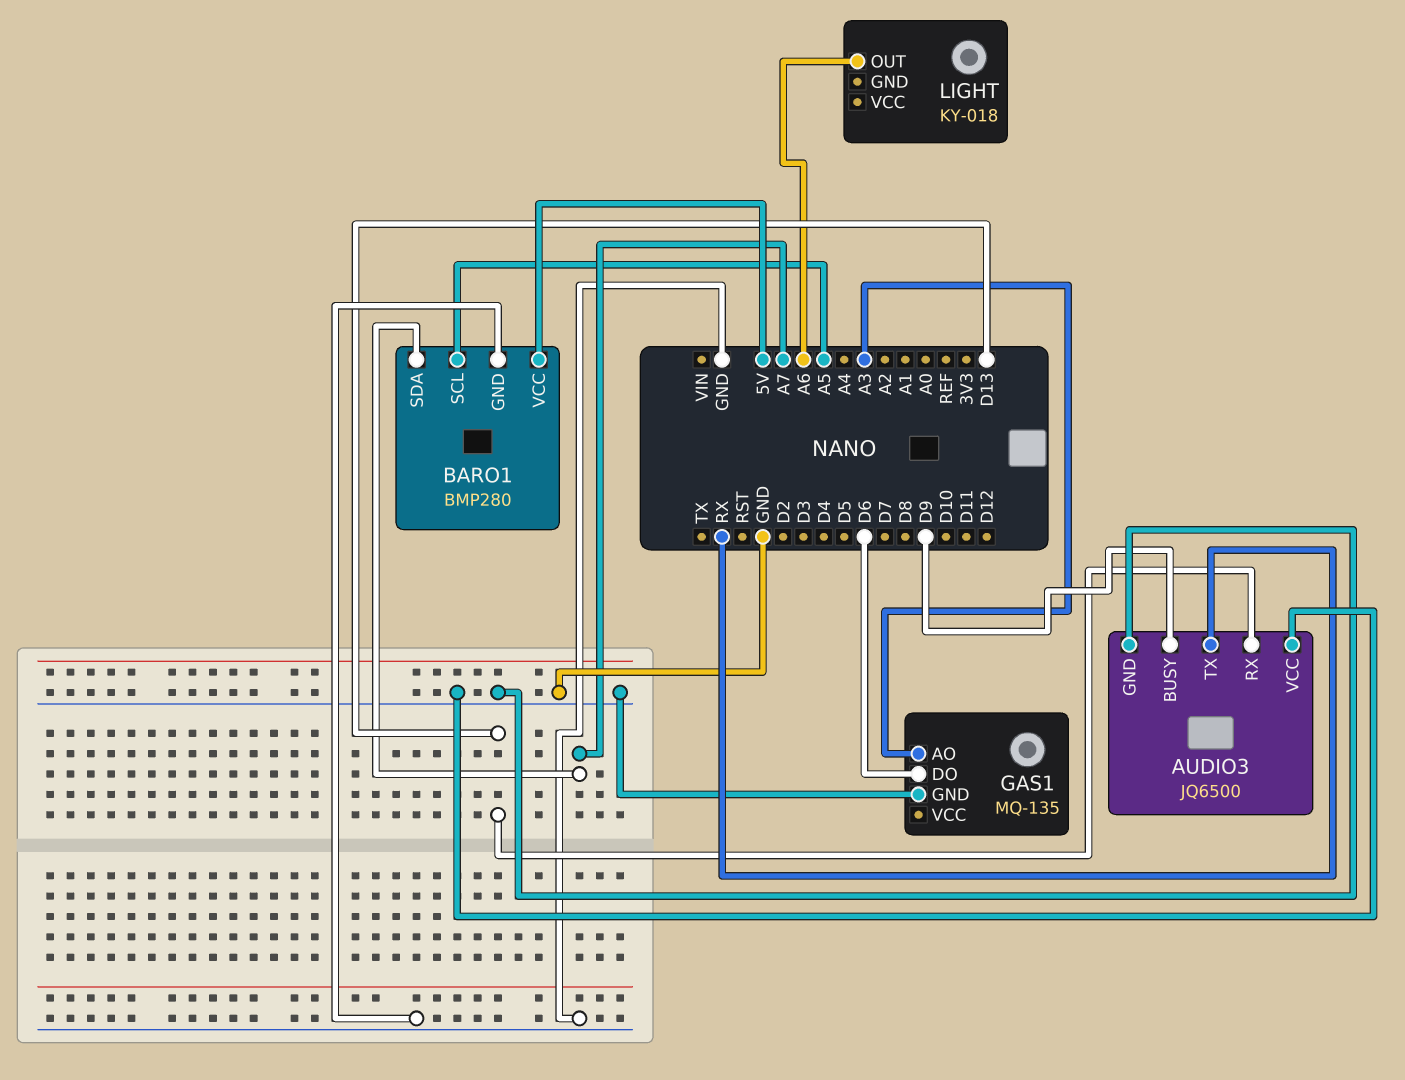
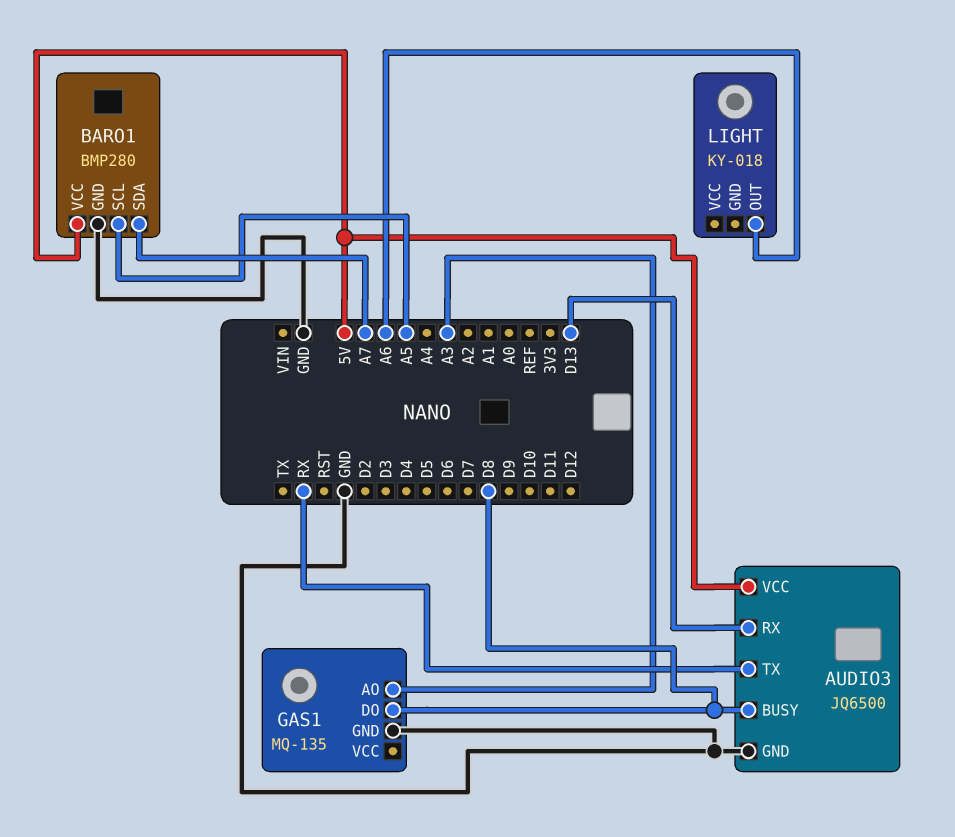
AUDIO3 pin BUSY: D9 -> D8
AUDIO3 pin VCC: GND -> 5V
GAS1 pin DO: D6 -> D8

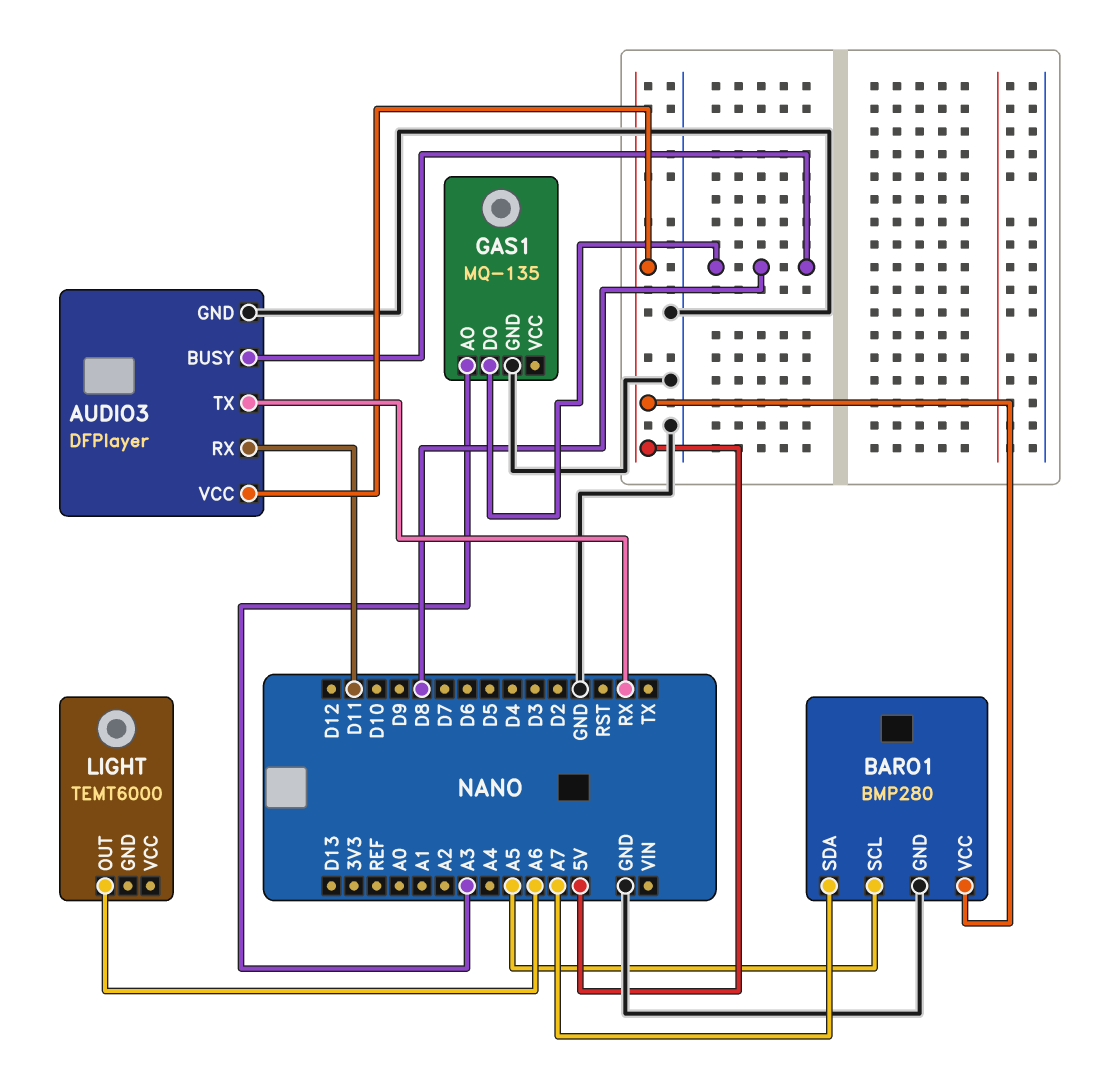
AUDIO3: JQ6500 -> DFPlayer
AUDIO3 pin RX: D13 -> D11
LIGHT: KY-018 -> TEMT6000

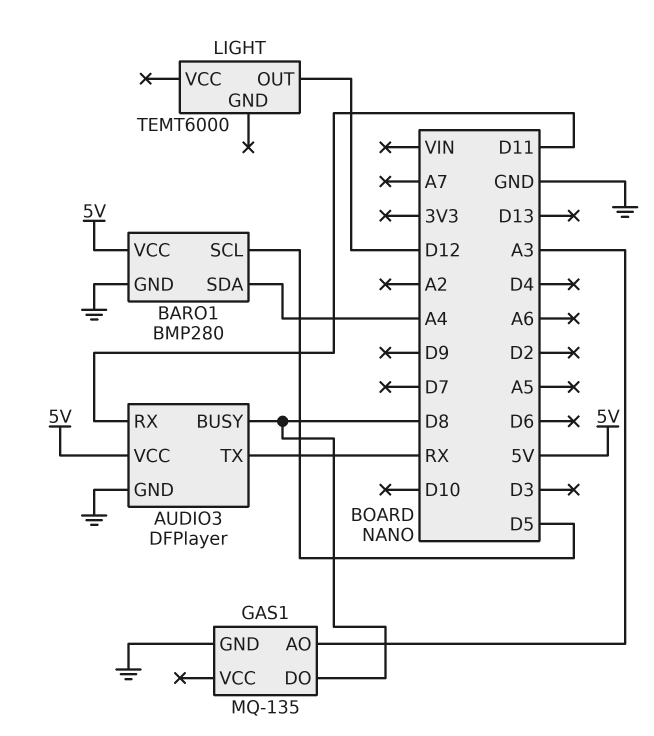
BARO1 pin SCL: A5 -> D5
BARO1 pin SDA: A7 -> A4
LIGHT pin OUT: A6 -> D12

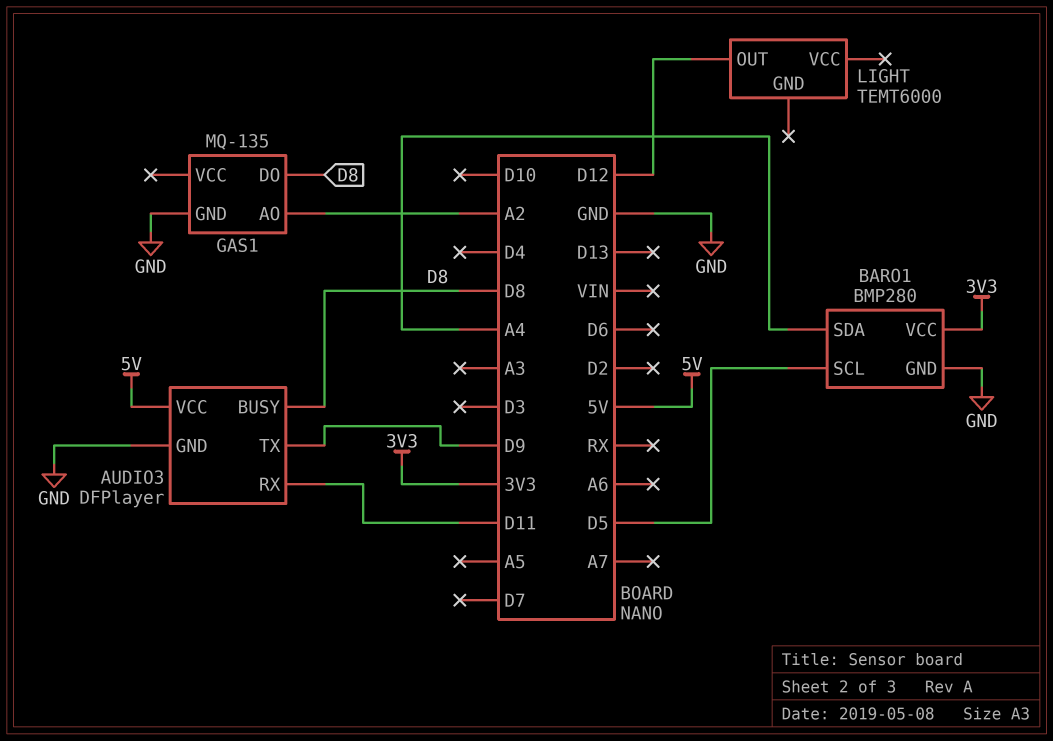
AUDIO3 pin TX: RX -> D9
BARO1 pin VCC: 5V -> 3V3
GAS1 pin AO: A3 -> A2

